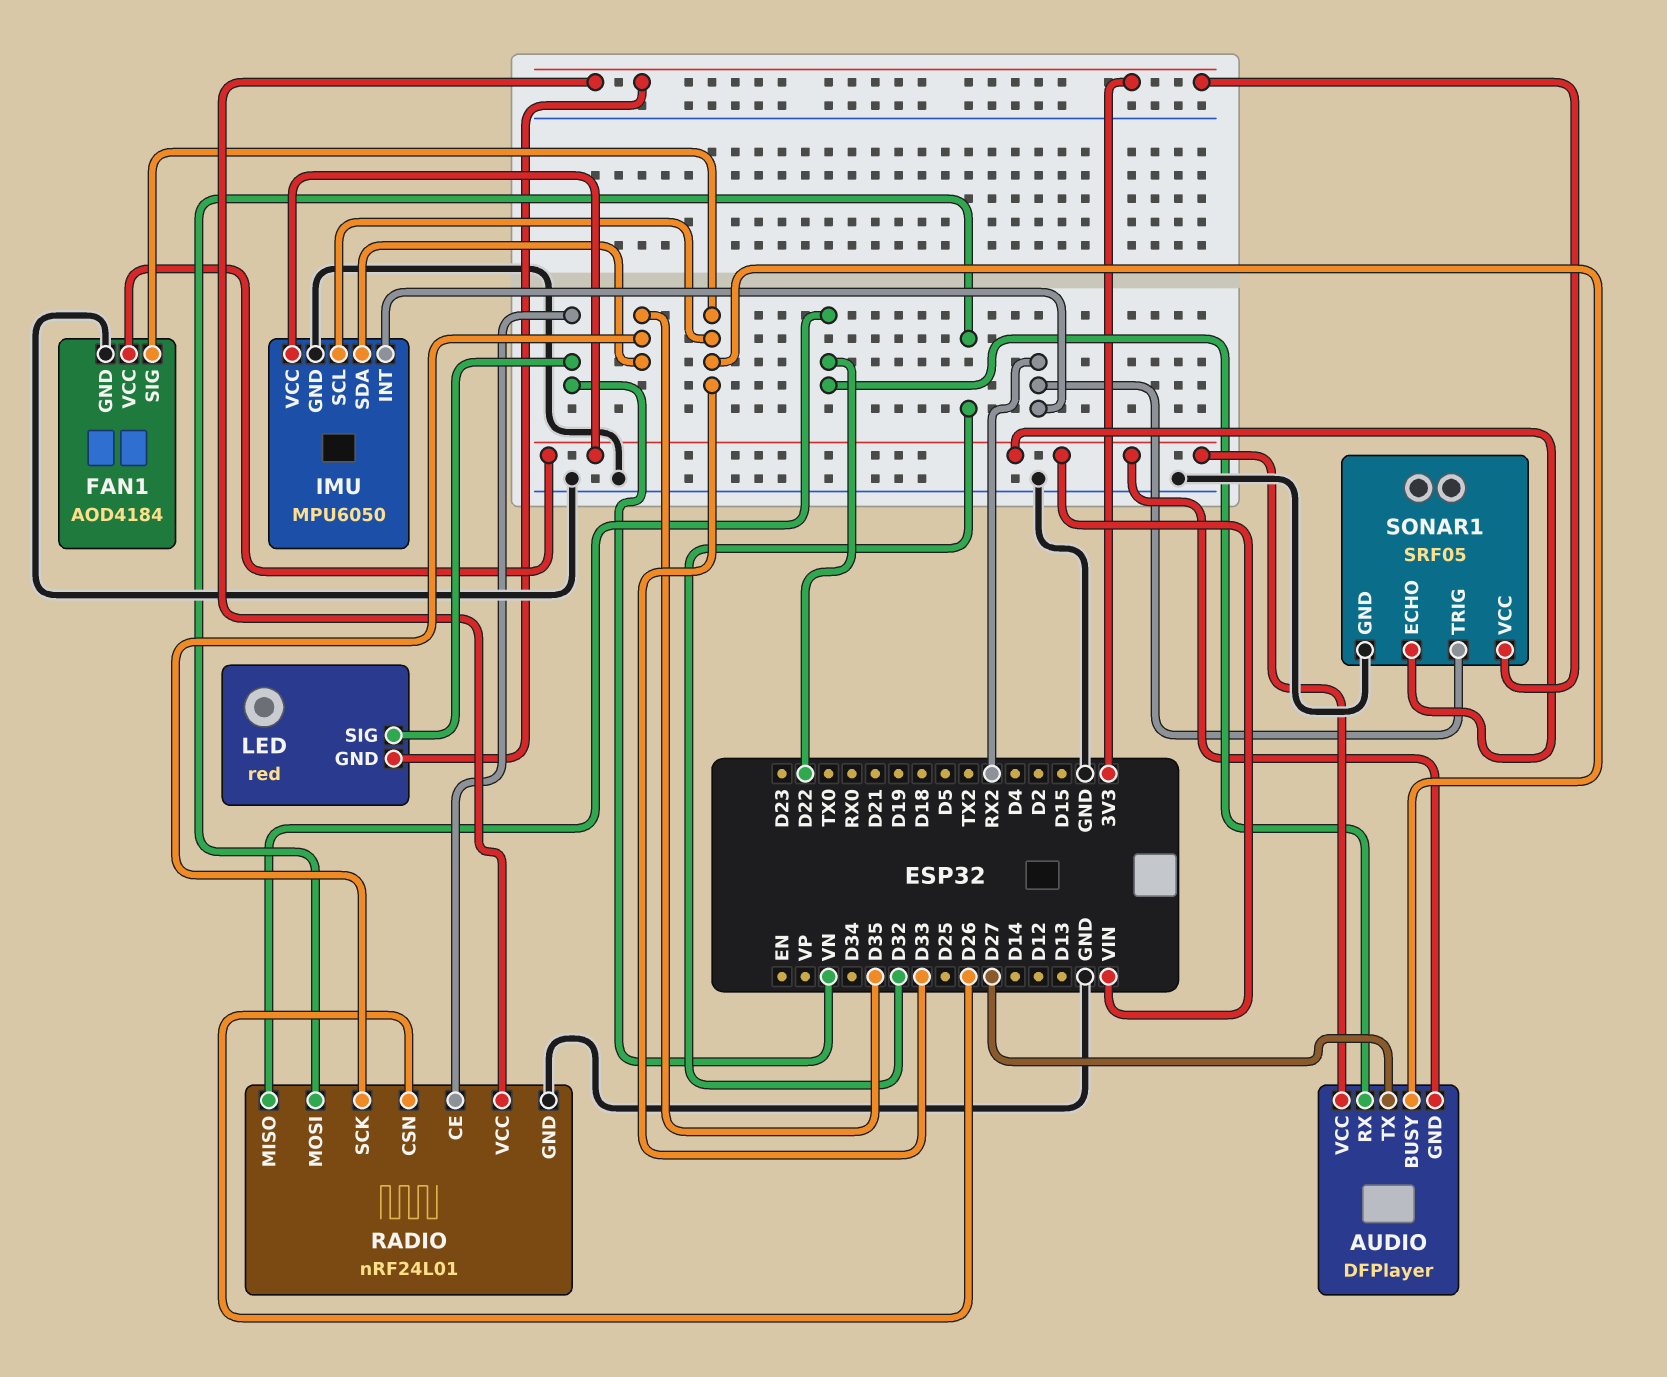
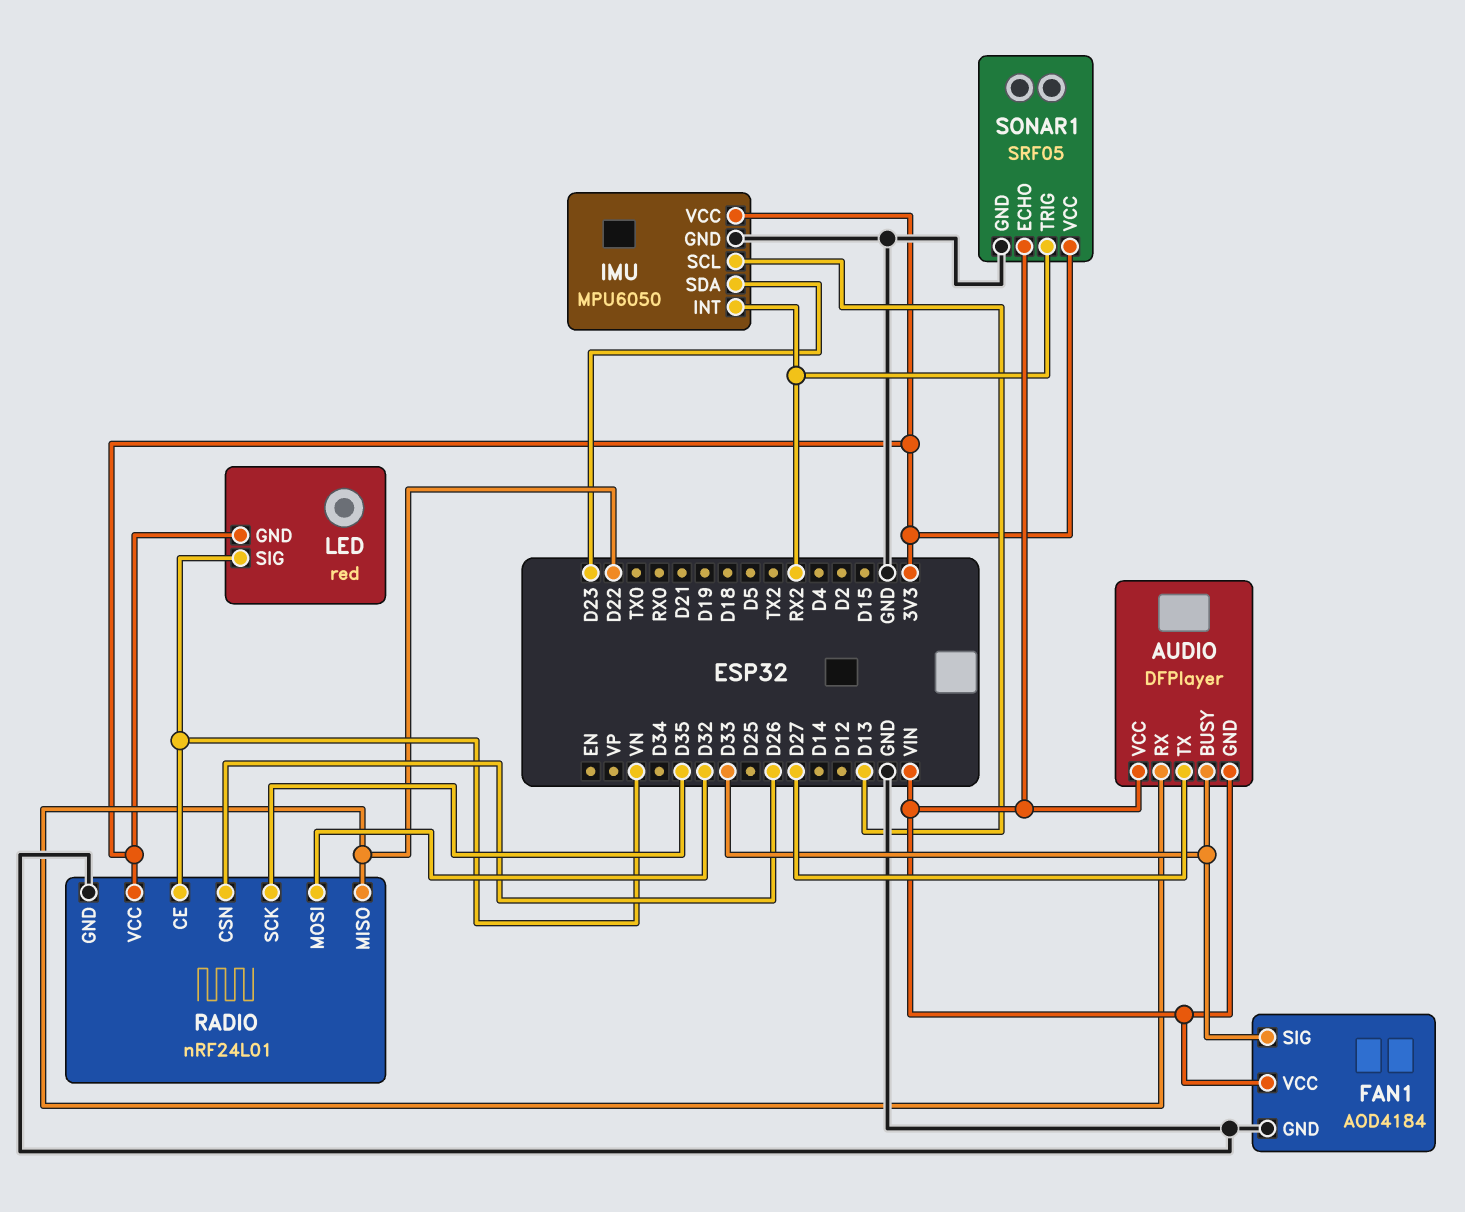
IMU pin SCL: D33 -> D13
IMU pin SDA: D35 -> D23
IMU pin VCC: VIN -> 3V3

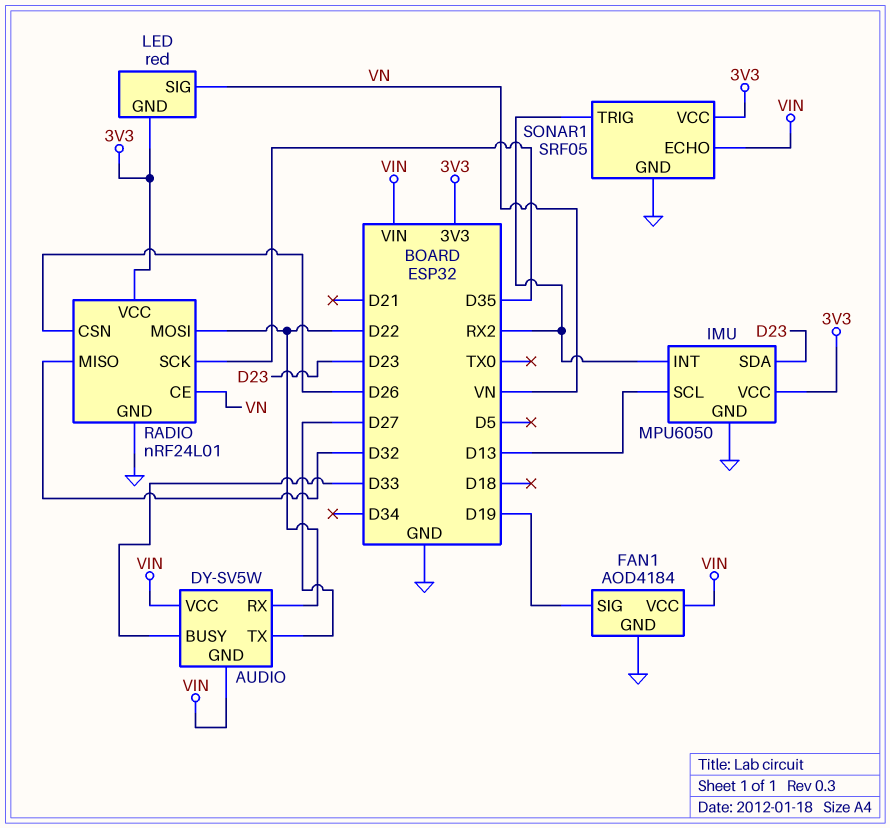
AUDIO: DFPlayer -> DY-SV5W
FAN1 pin SIG: D33 -> D19
RADIO pin MISO: D22 -> D32
RADIO pin MOSI: D32 -> D22

